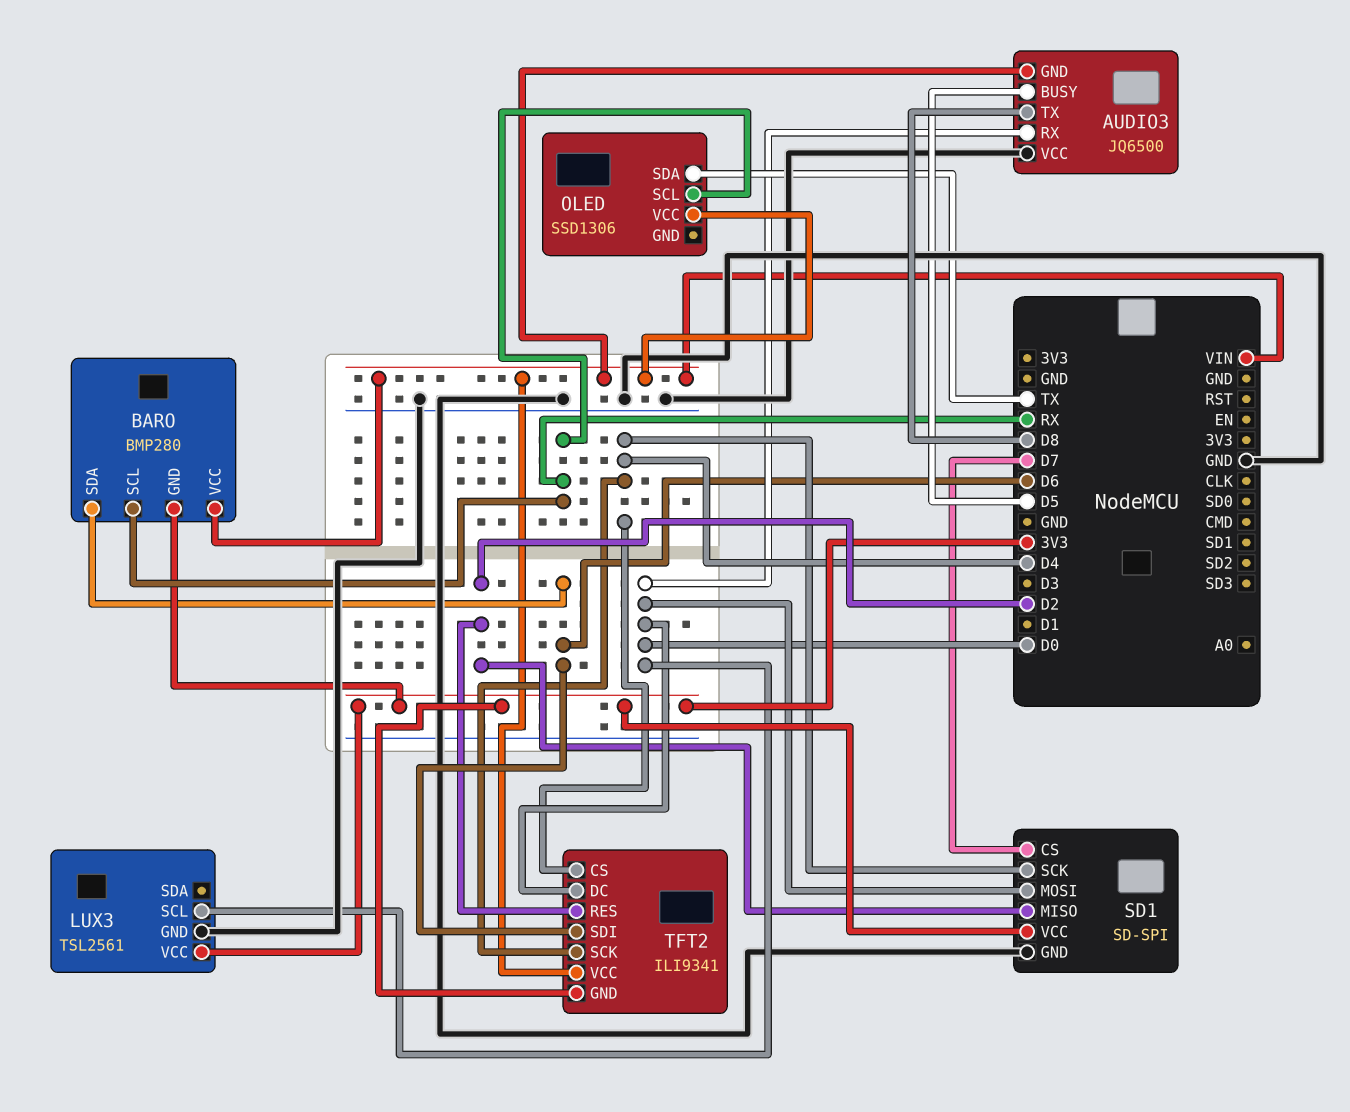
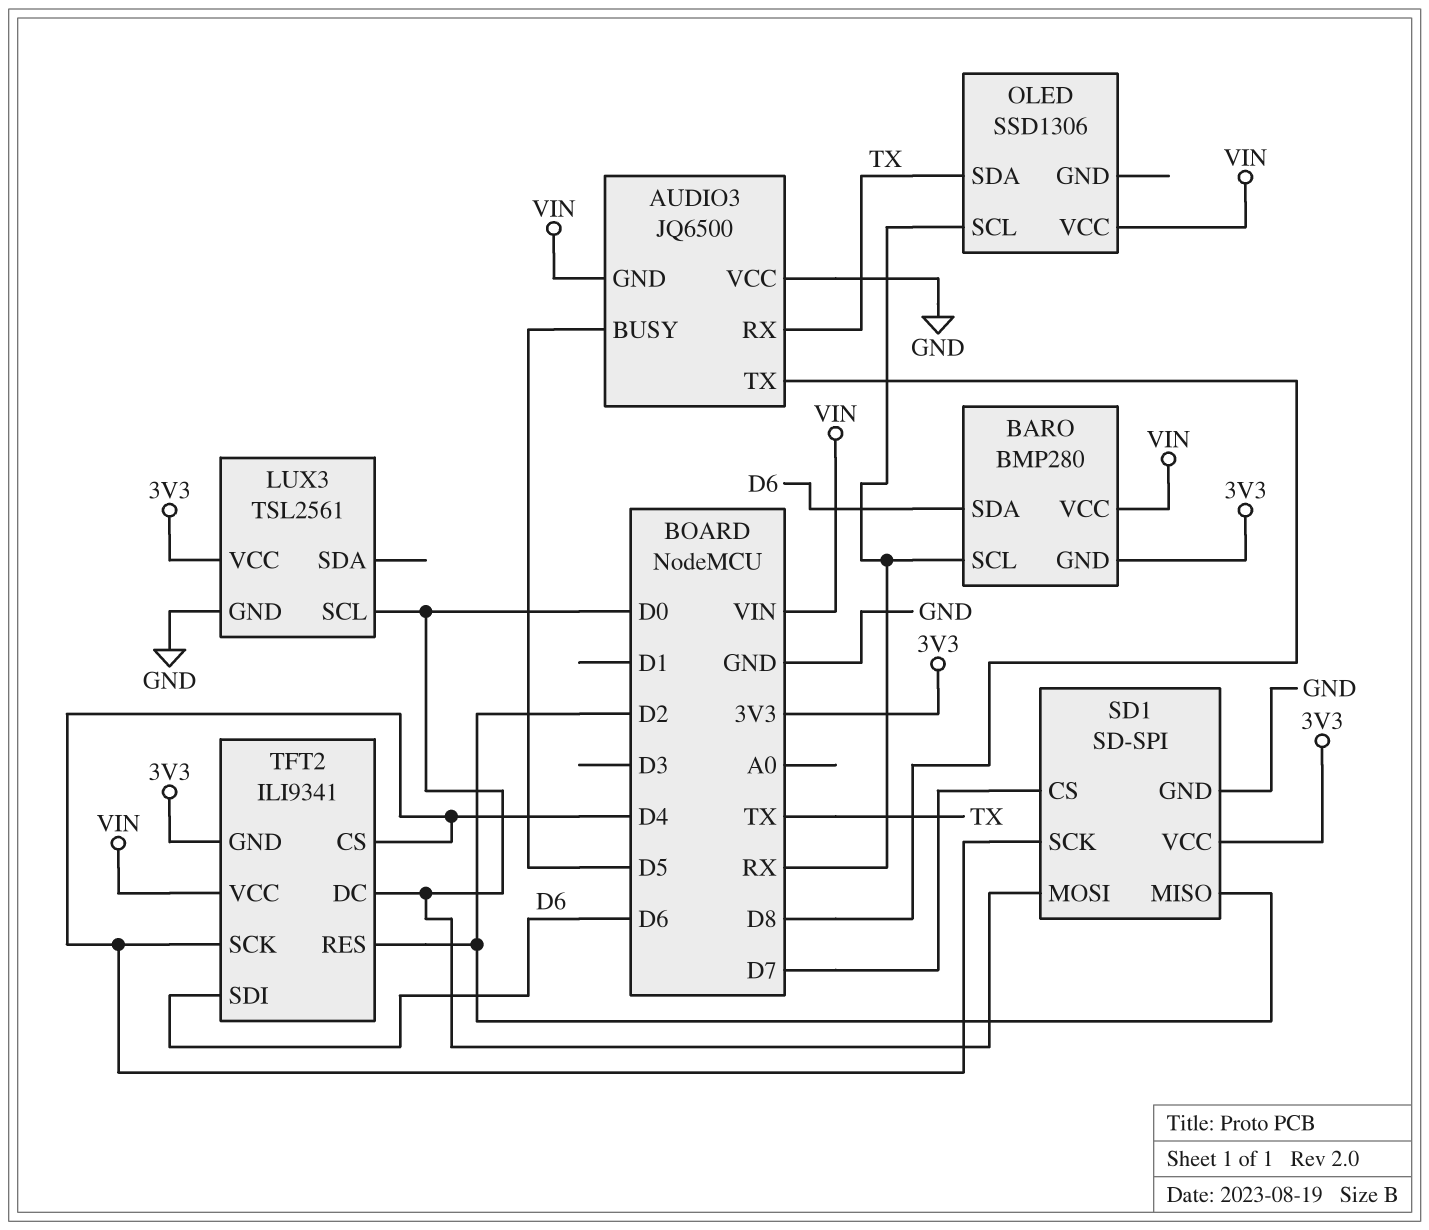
AUDIO3 pin RX: D0 -> TX

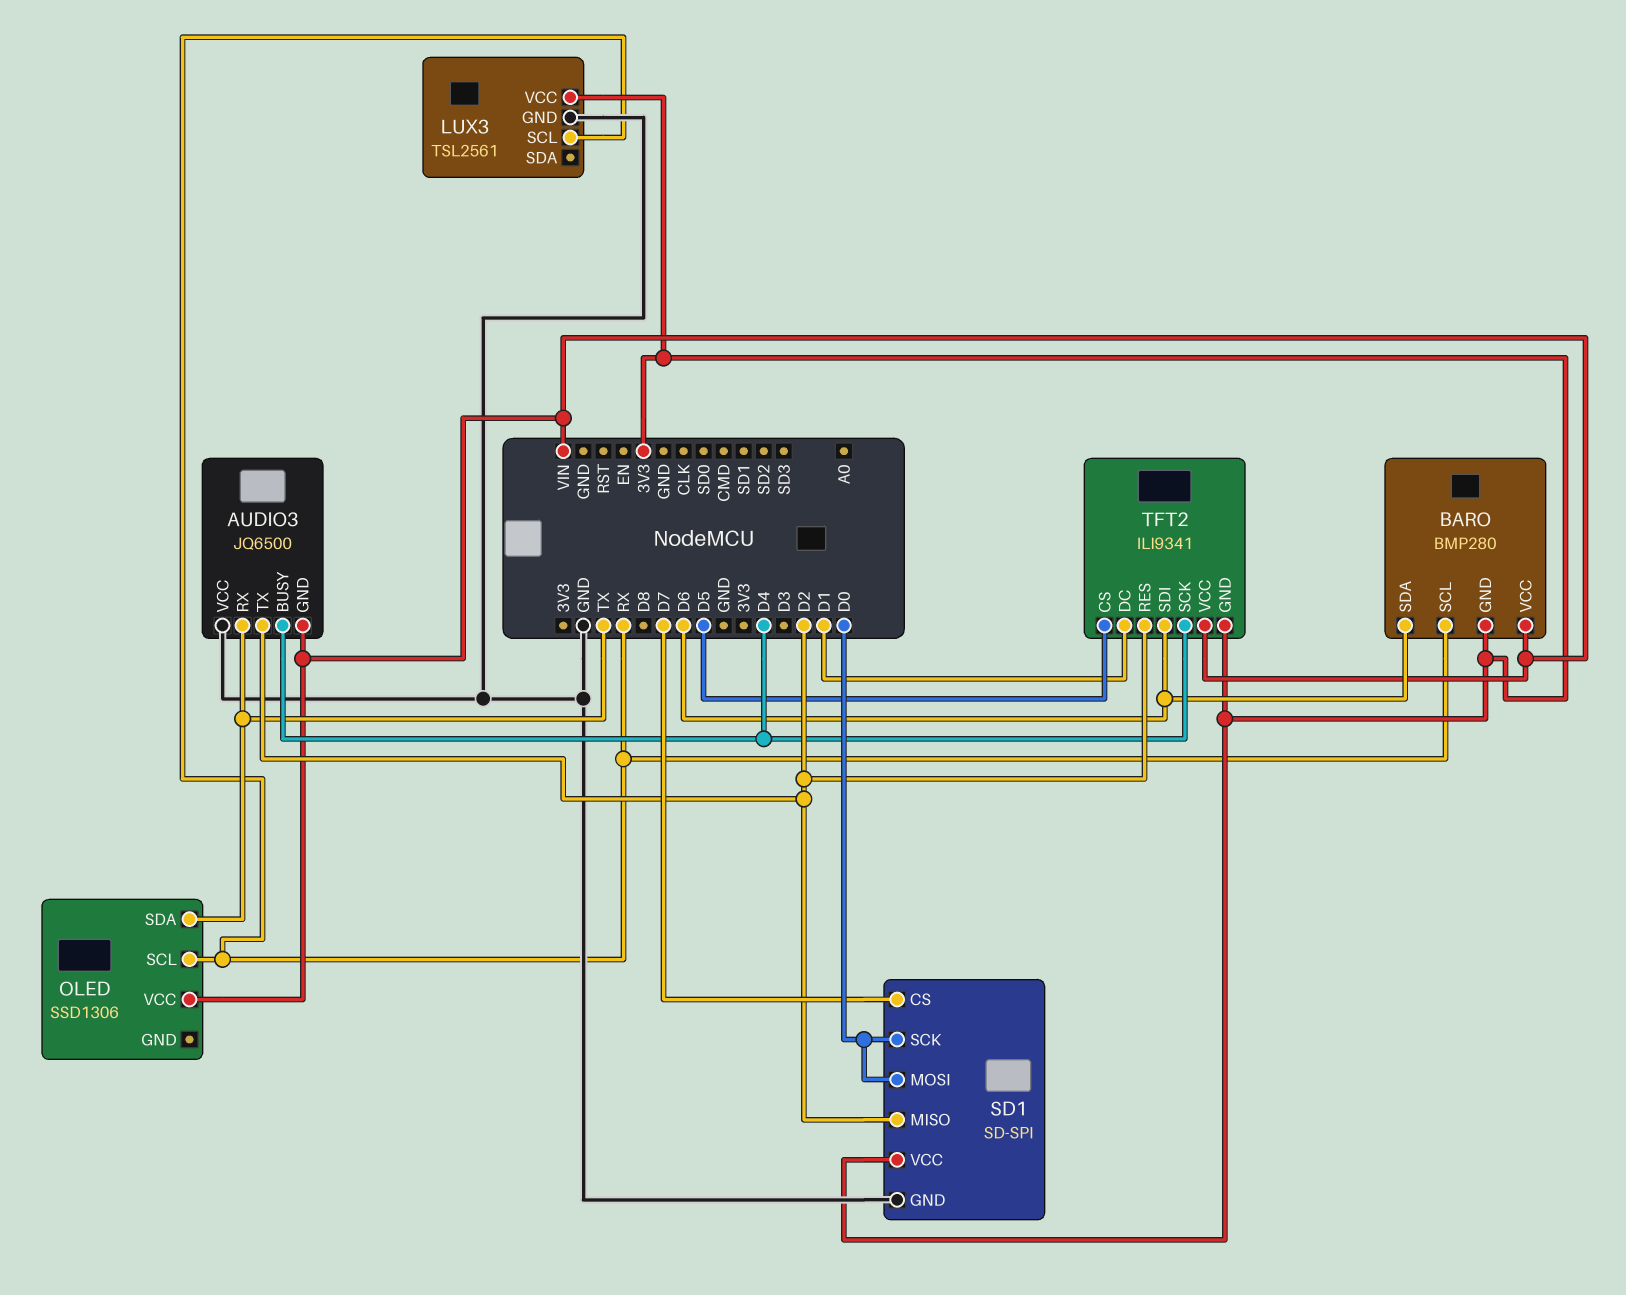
AUDIO3 pin BUSY: D5 -> D4
AUDIO3 pin TX: D8 -> D2
LUX3 pin SCL: D0 -> RX
SD1 pin SCK: D4 -> D0
TFT2 pin CS: D4 -> D5
TFT2 pin DC: D0 -> D1

